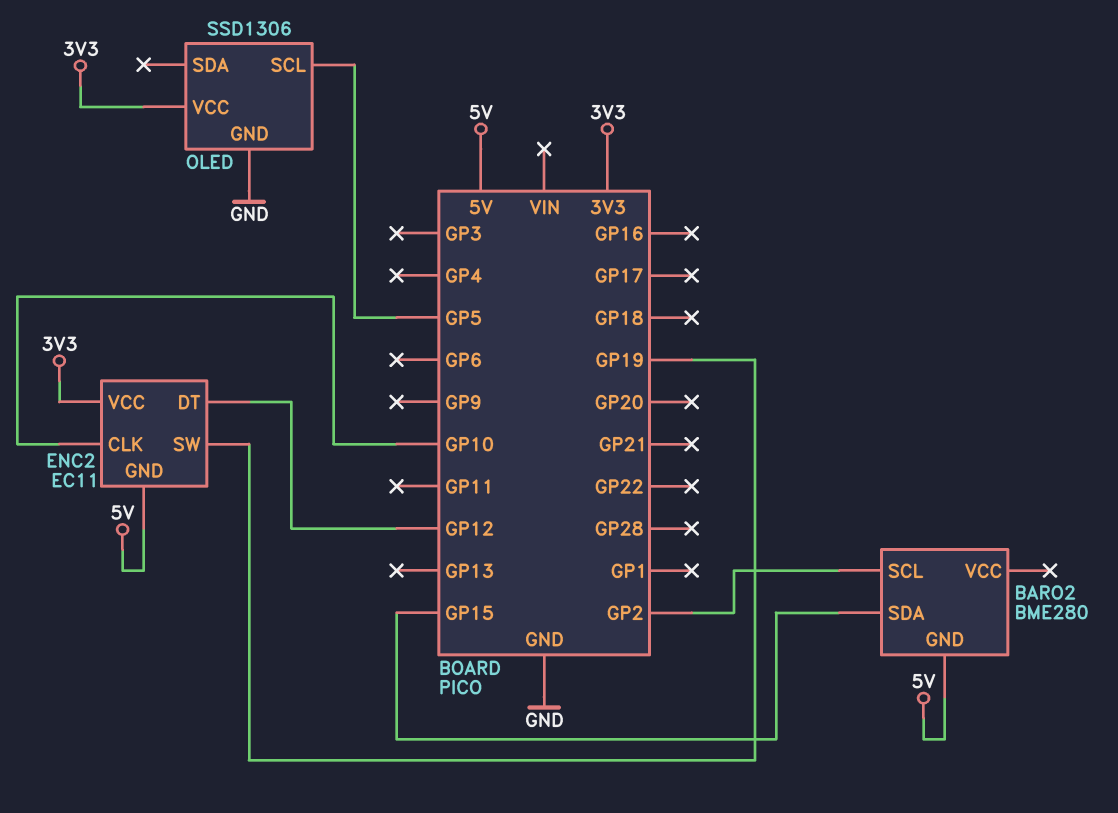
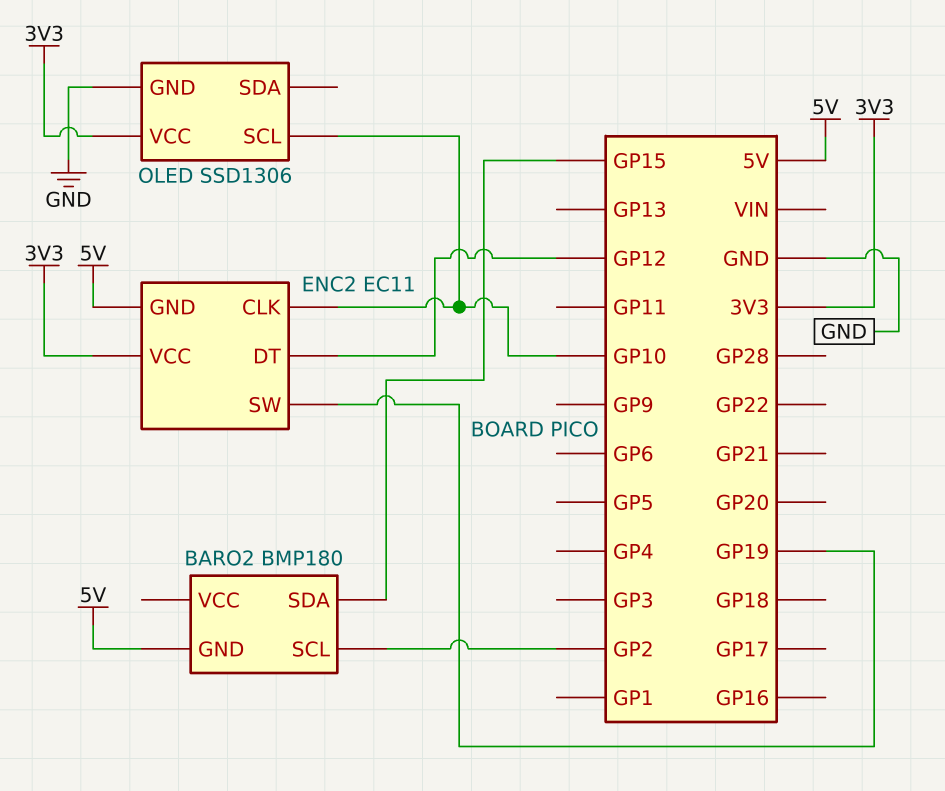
BARO2: BME280 -> BMP180
OLED pin SCL: GP5 -> GP10

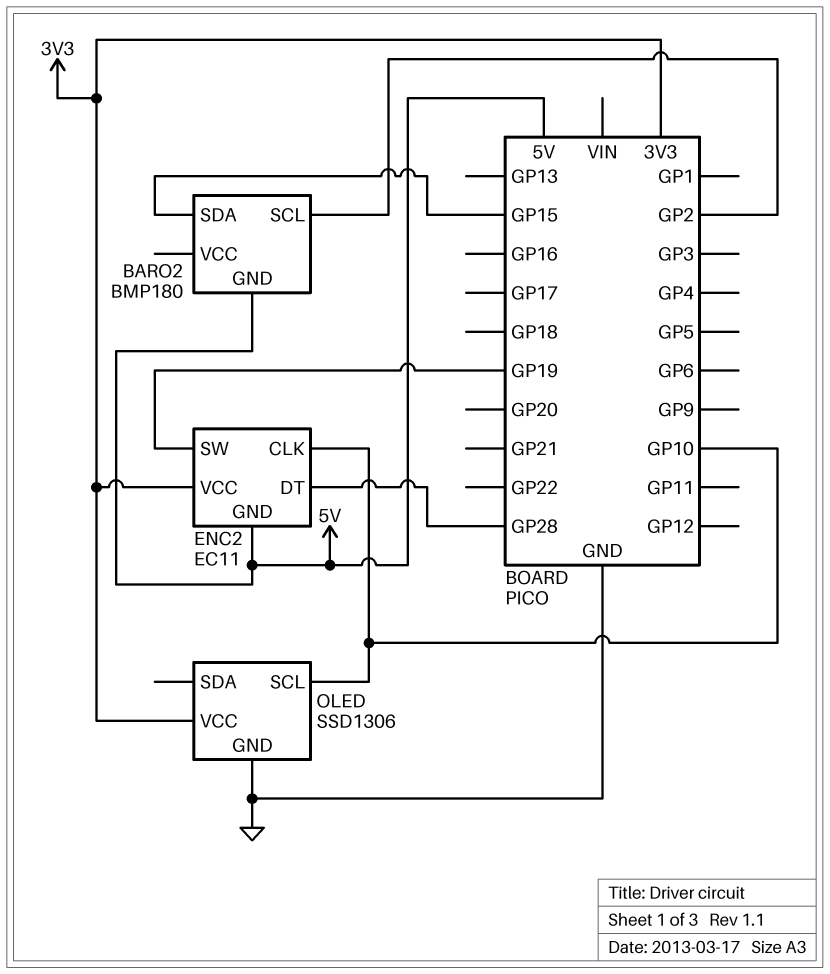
ENC2 pin DT: GP12 -> GP28

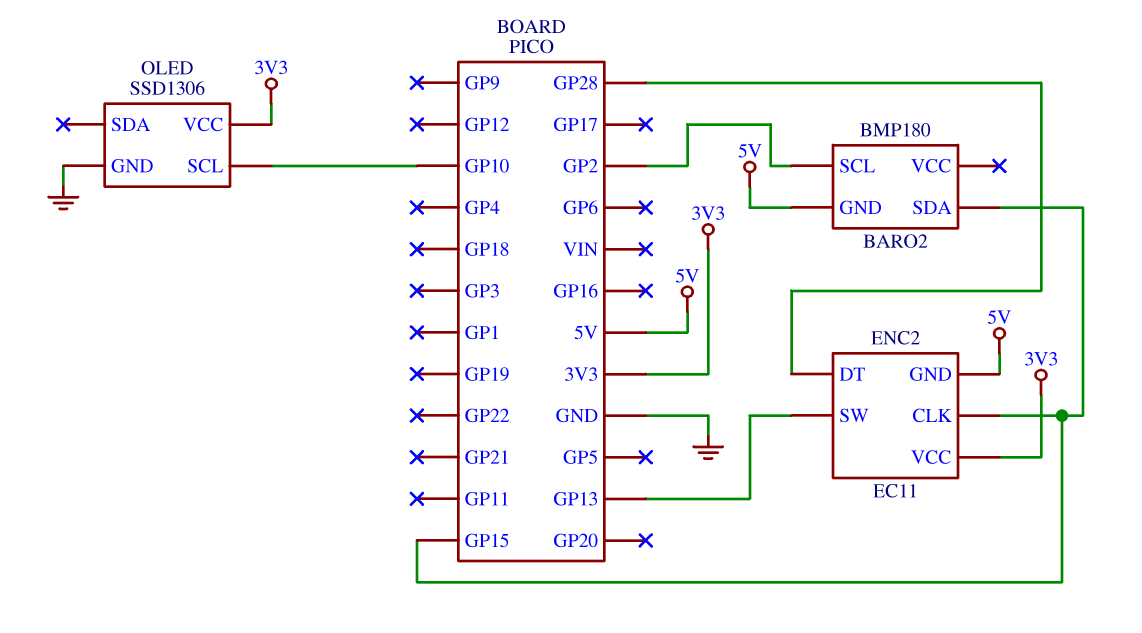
ENC2 pin CLK: GP10 -> GP15
ENC2 pin SW: GP19 -> GP13

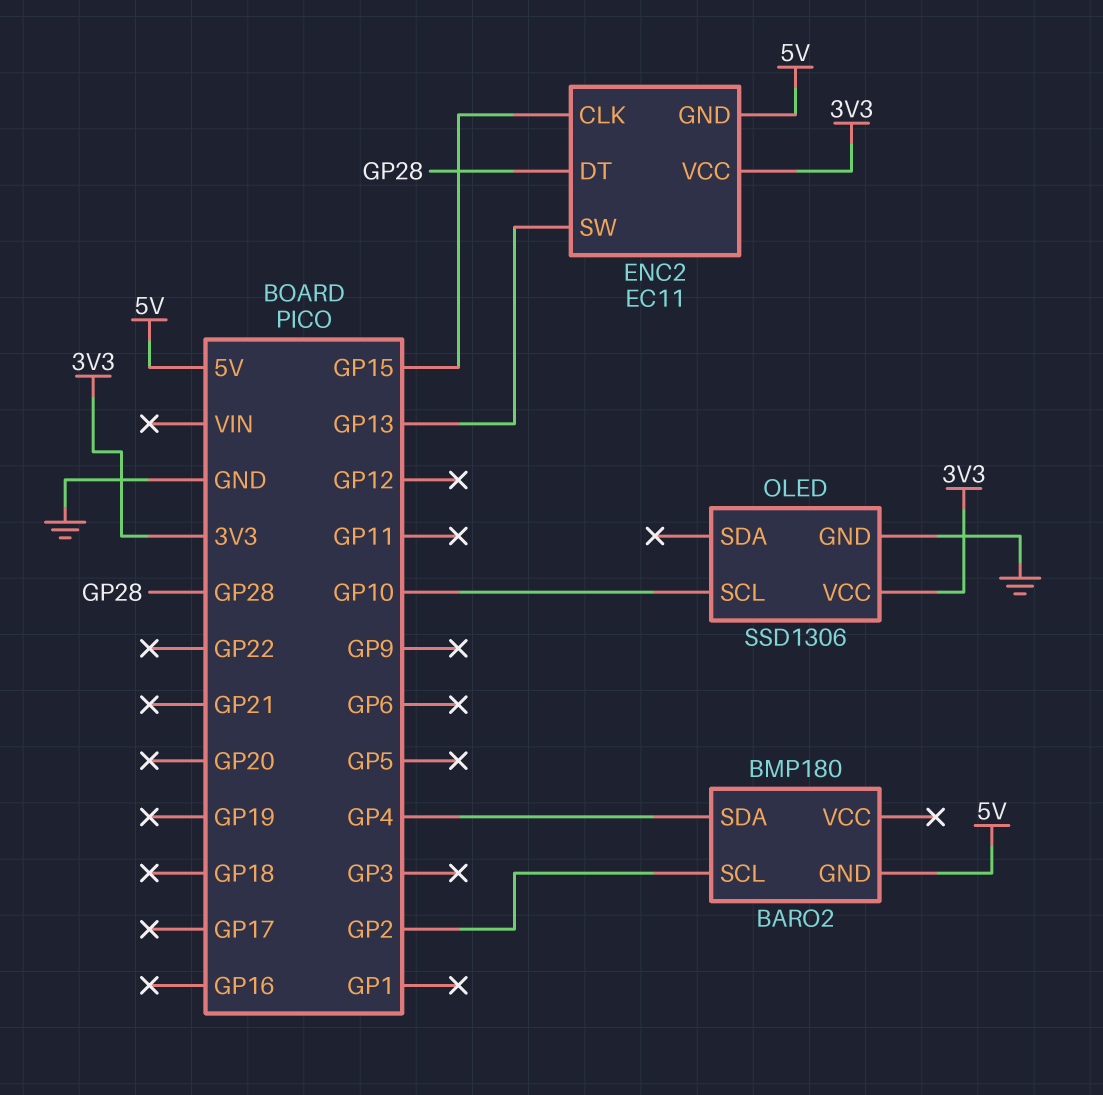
BARO2 pin SDA: GP15 -> GP4

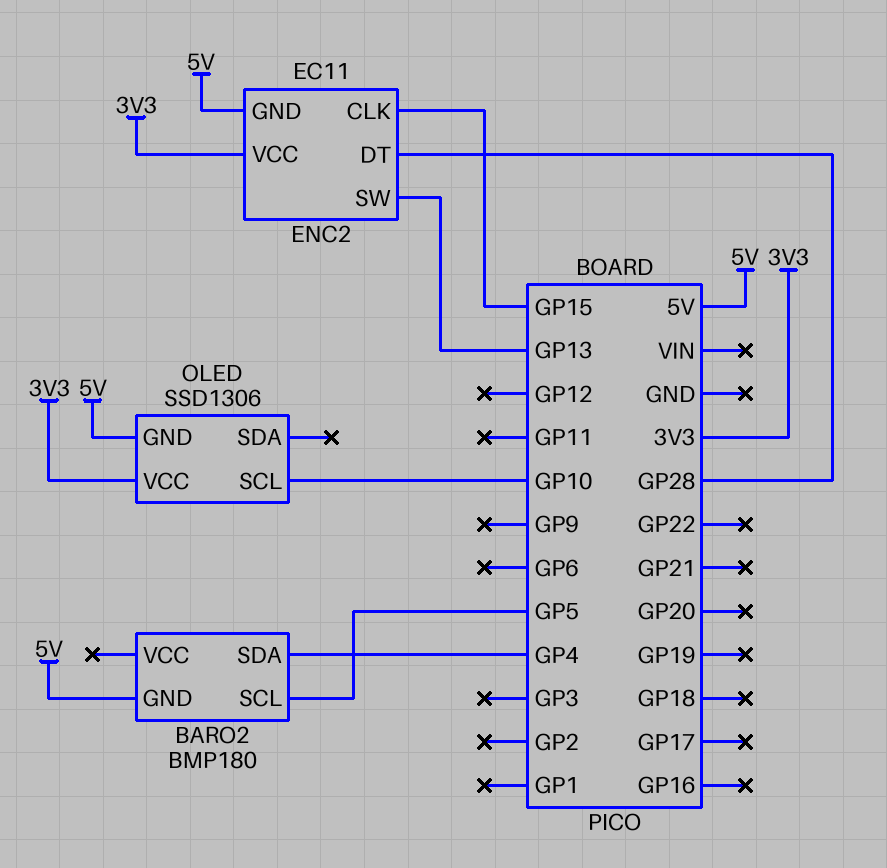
BARO2 pin SCL: GP2 -> GP5
OLED pin GND: GND -> 5V

